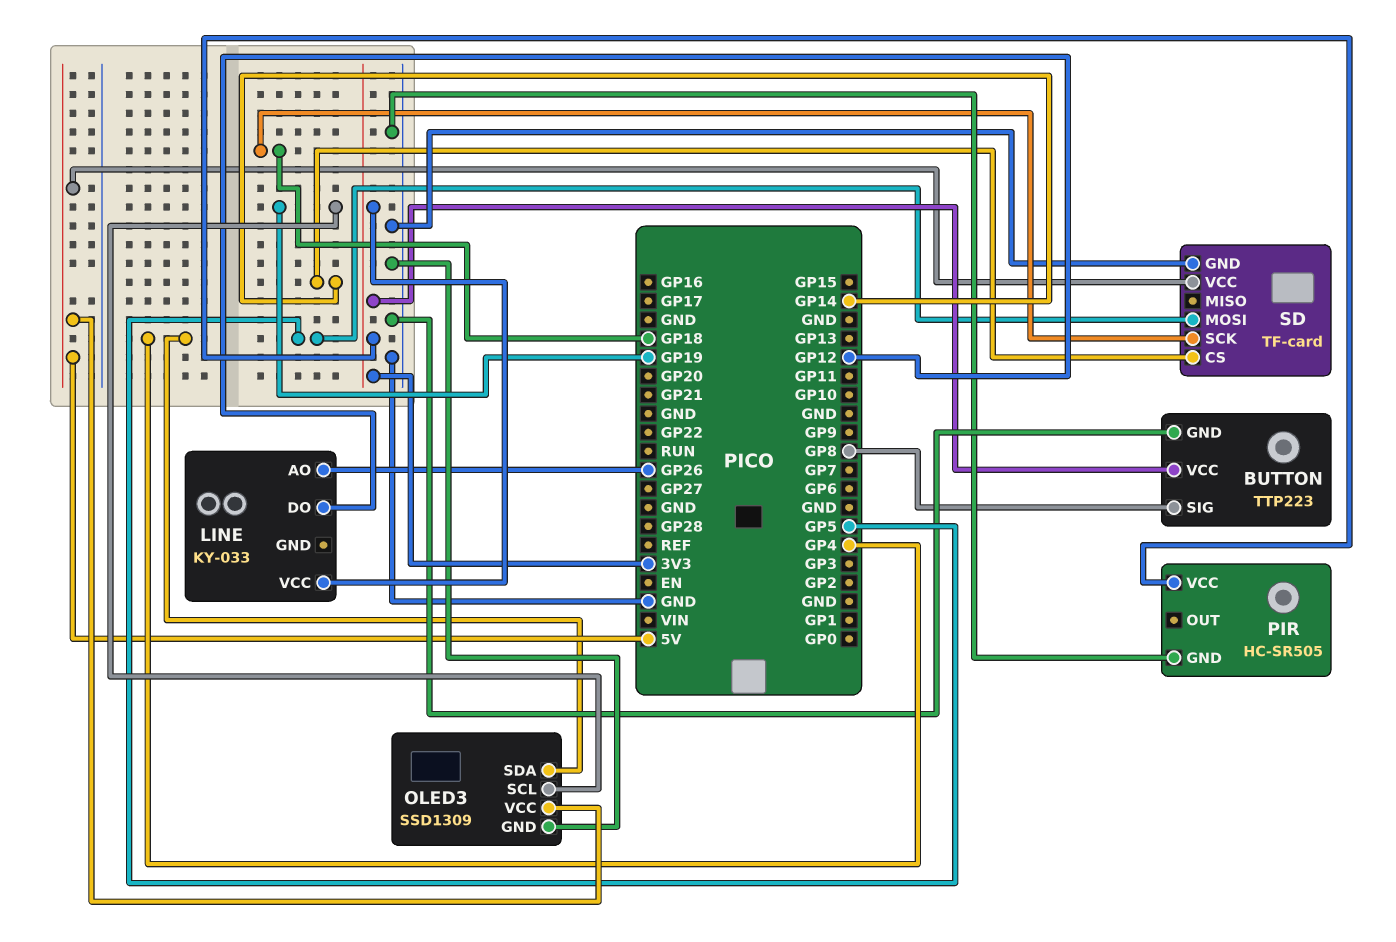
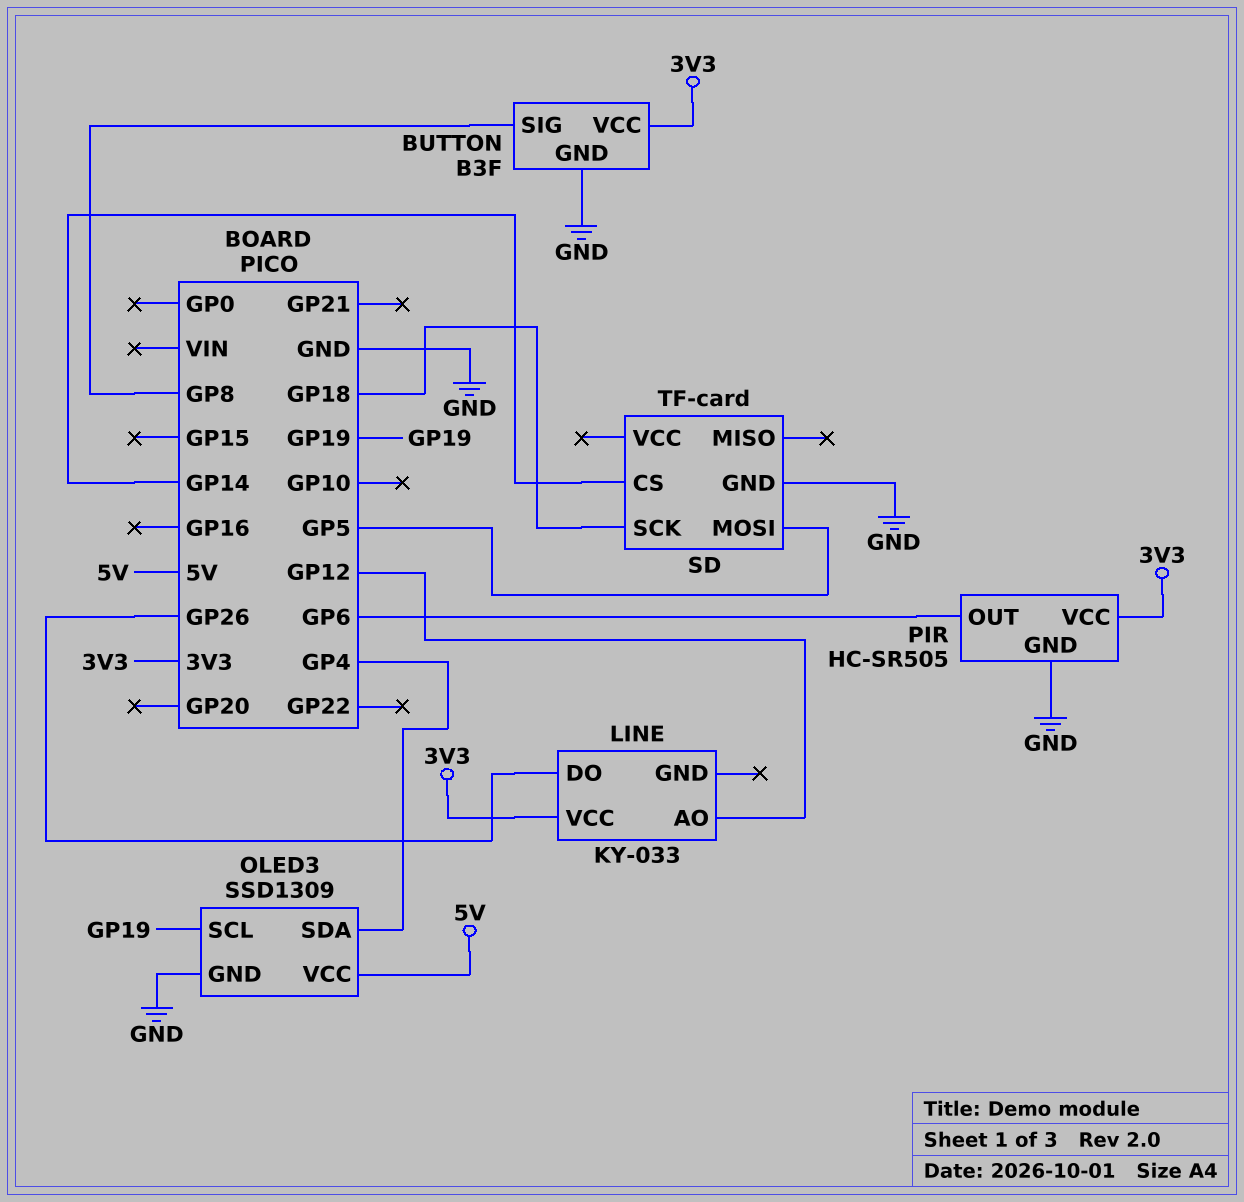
BUTTON: TTP223 -> B3F
LINE pin AO: GP26 -> GP12
LINE pin DO: GP12 -> GP26
PIR pin OUT: none -> GP6
SD pin VCC: 5V -> none

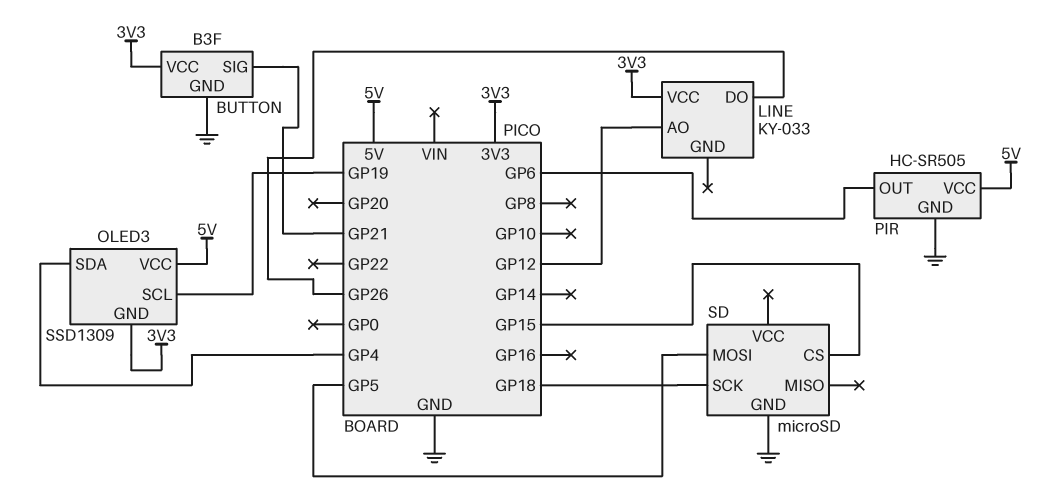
BUTTON pin SIG: GP8 -> GP21
OLED3 pin GND: GND -> 3V3
PIR pin VCC: 3V3 -> 5V
SD: TF-card -> microSD
SD pin CS: GP14 -> GP15

